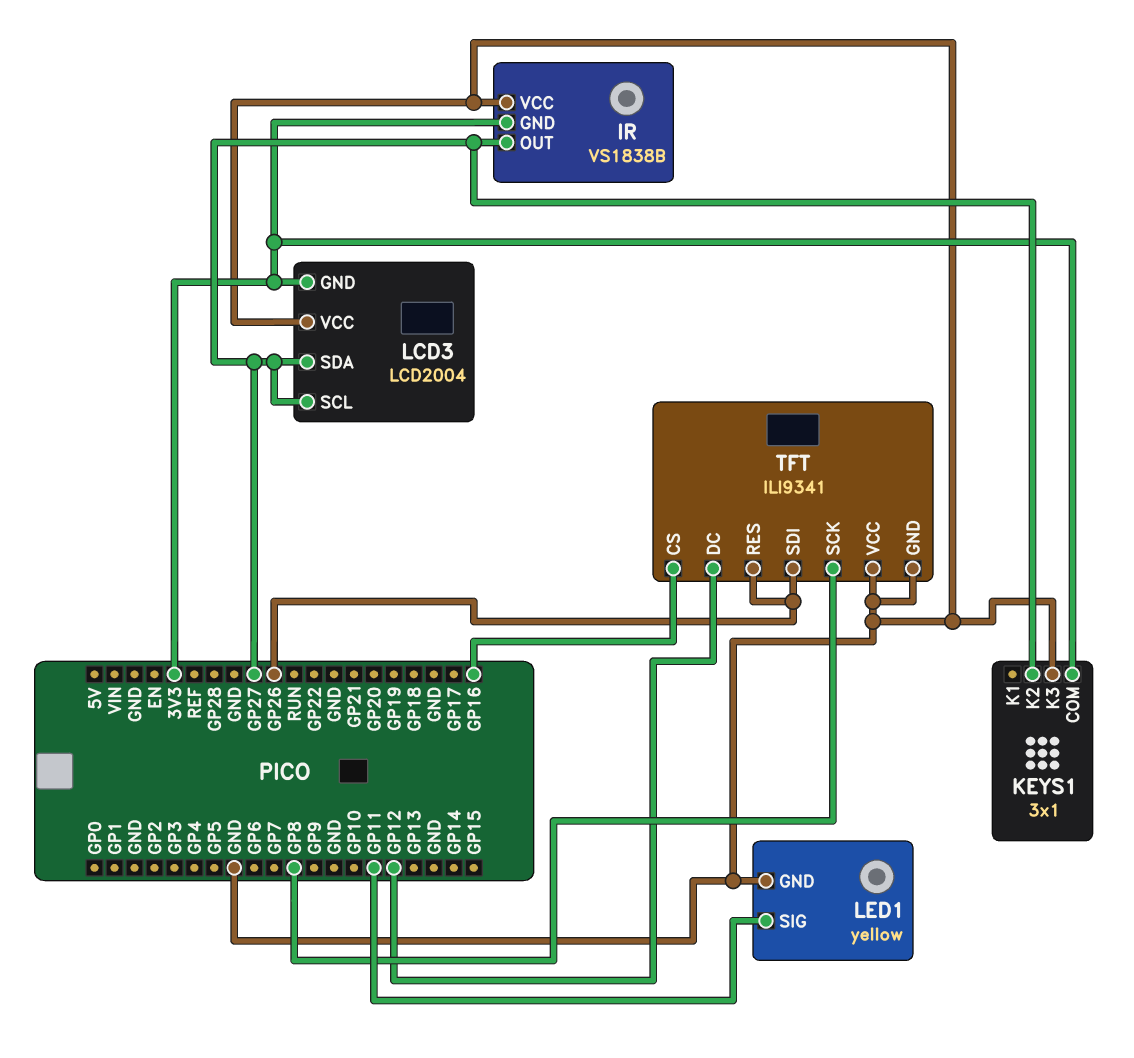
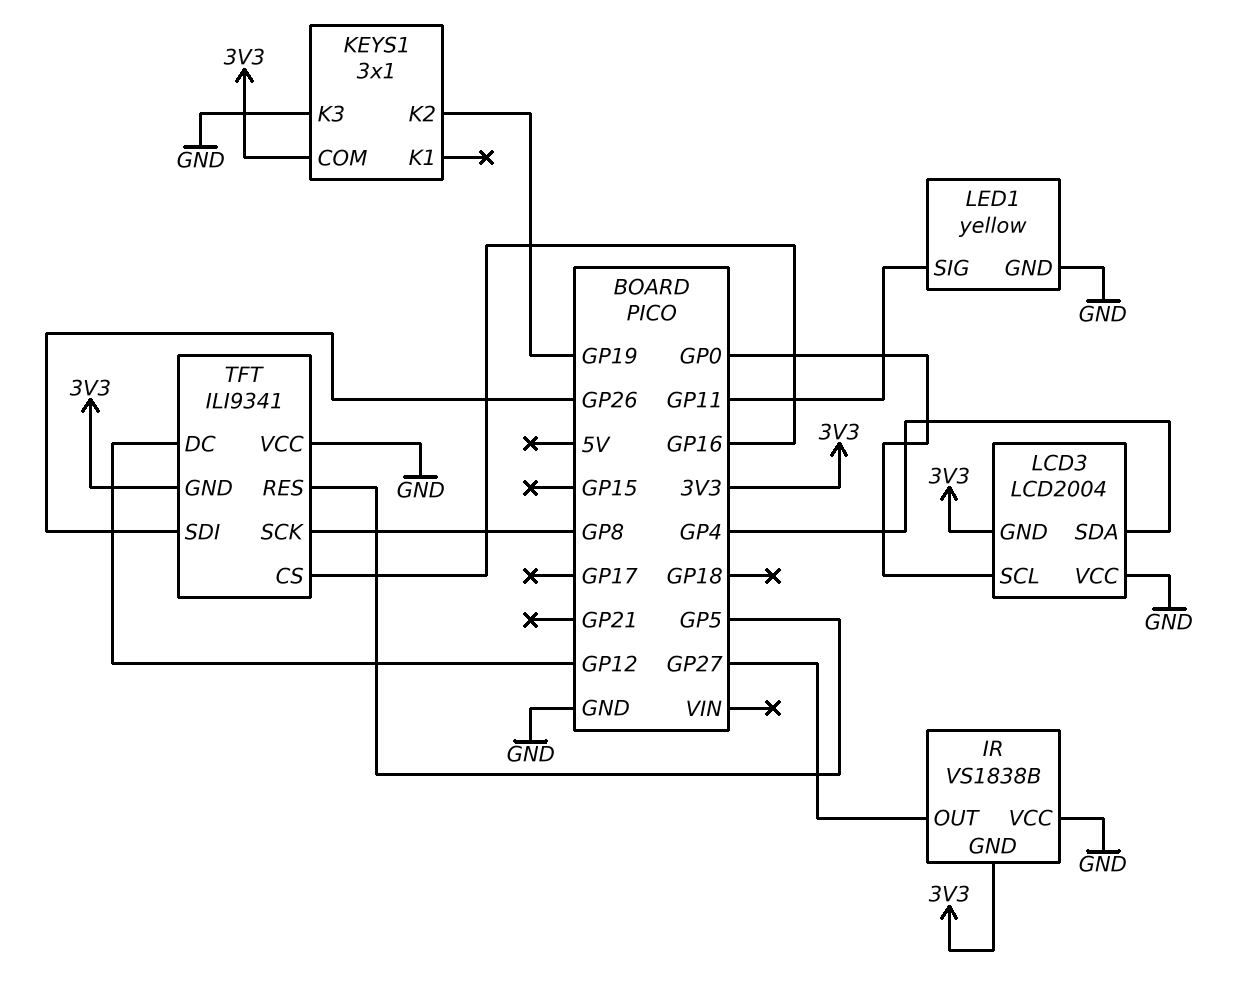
KEYS1 pin K2: GP27 -> GP19
LCD3 pin SCL: GP27 -> GP0
LCD3 pin SDA: GP27 -> GP4
TFT pin GND: GND -> 3V3
TFT pin RES: GP26 -> GP5

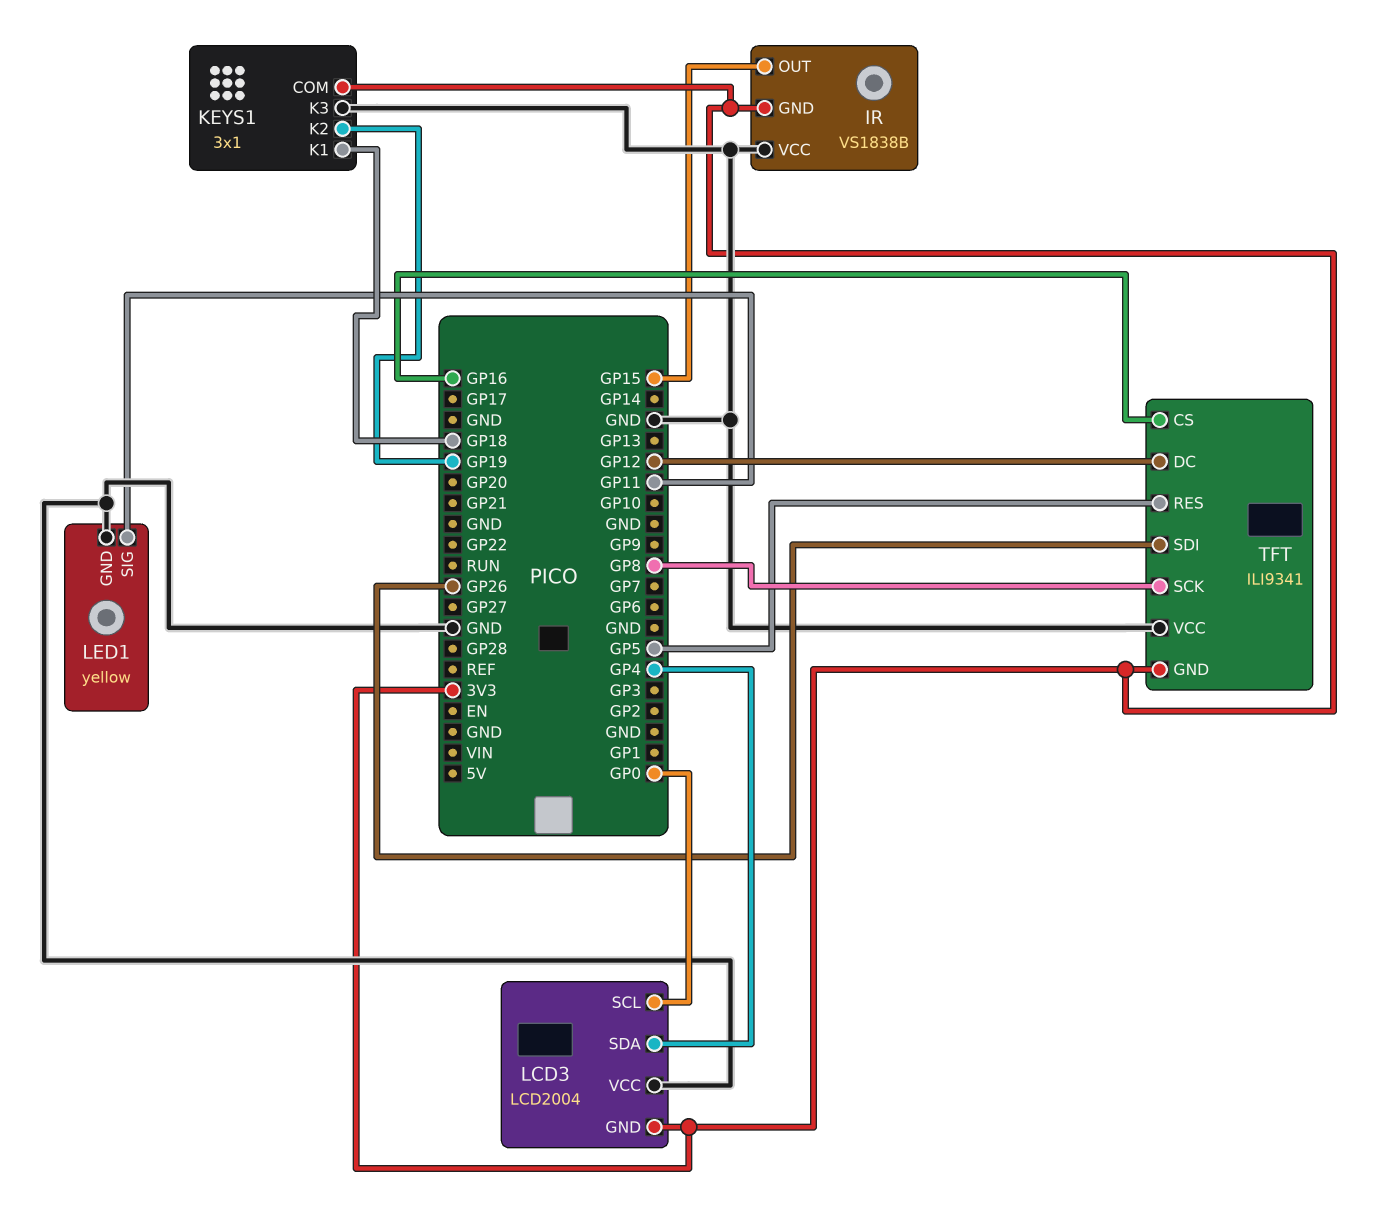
IR pin OUT: GP27 -> GP15
KEYS1 pin K1: none -> GP18

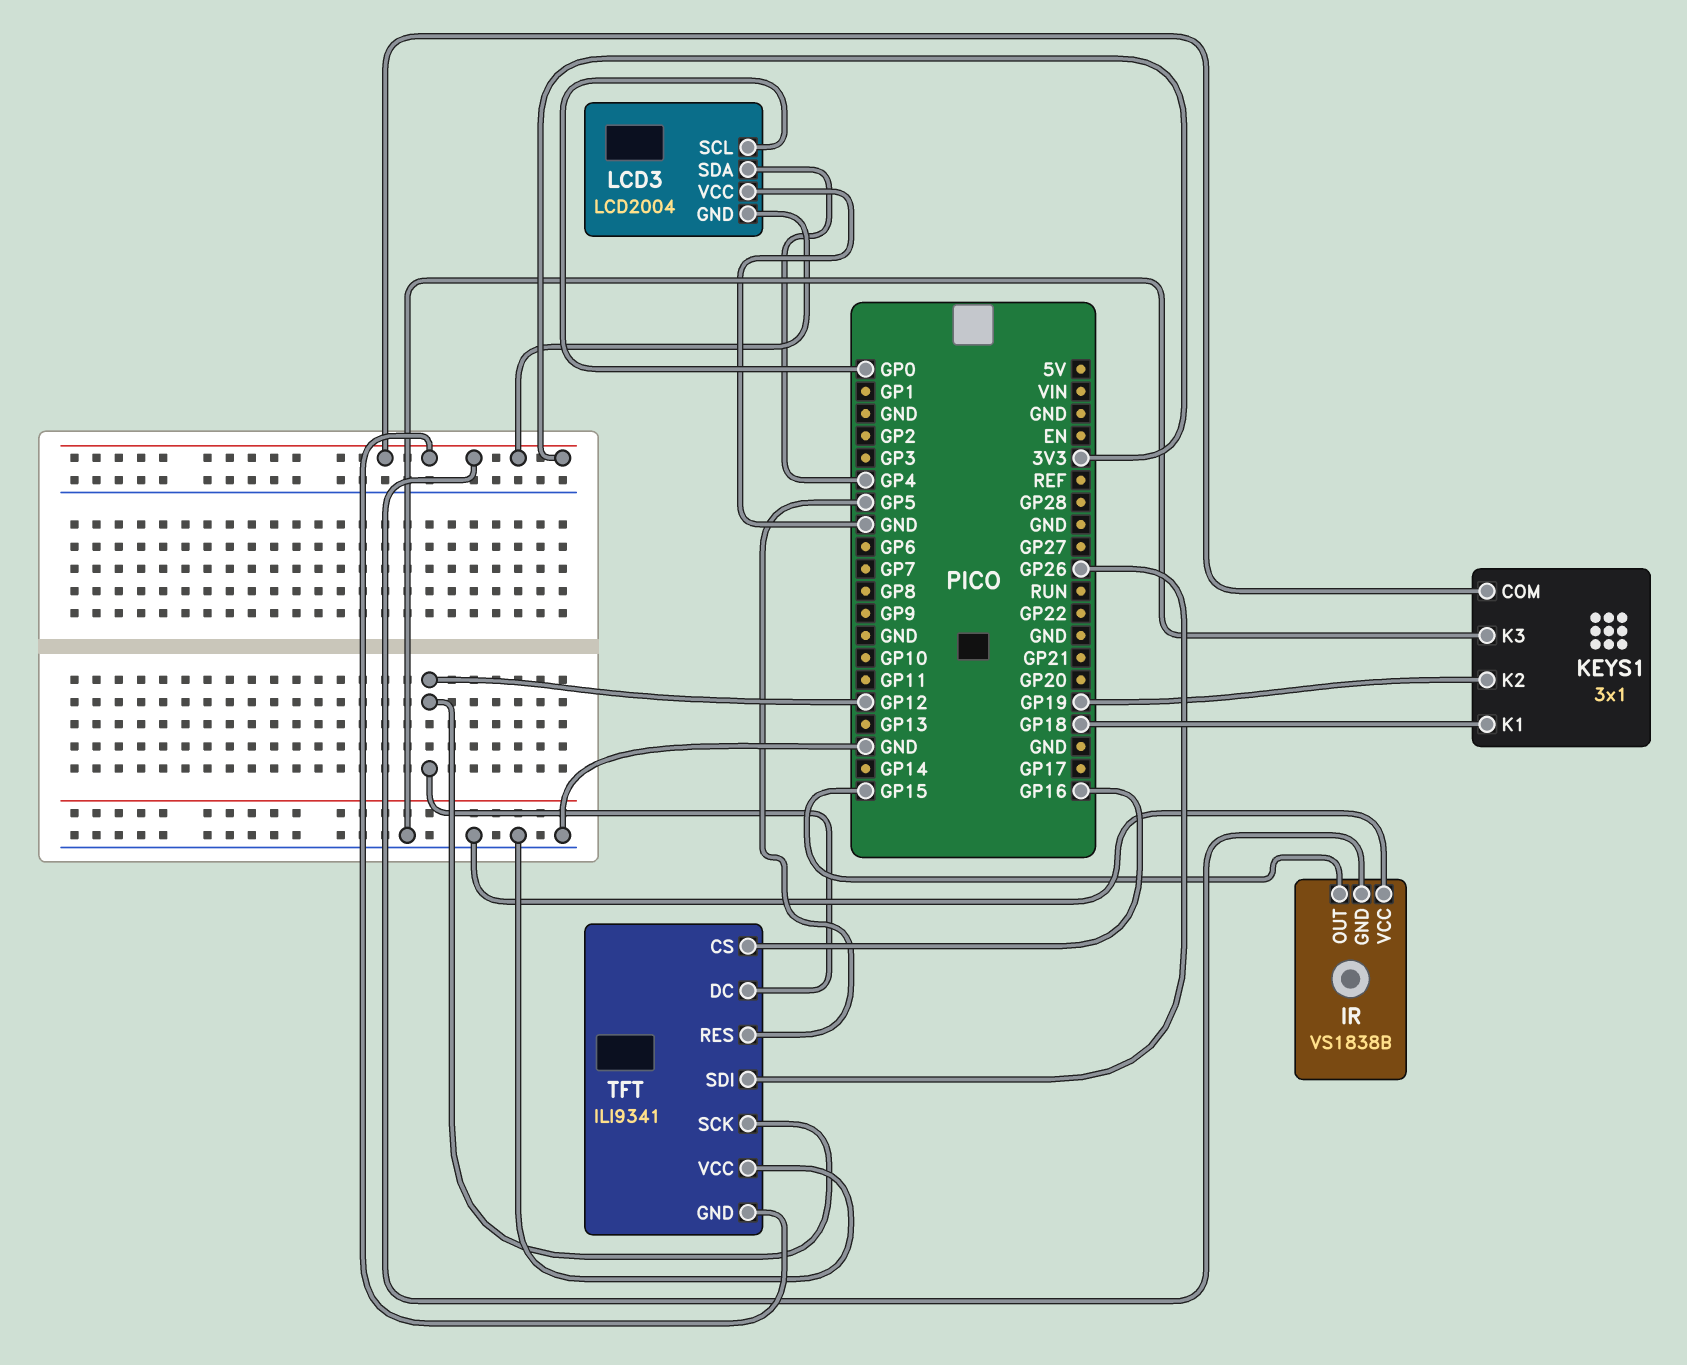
LED1: yellow -> none
LED1 pin GND: GND -> none
LED1 pin SIG: GP11 -> none
TFT pin SCK: GP8 -> GP12

